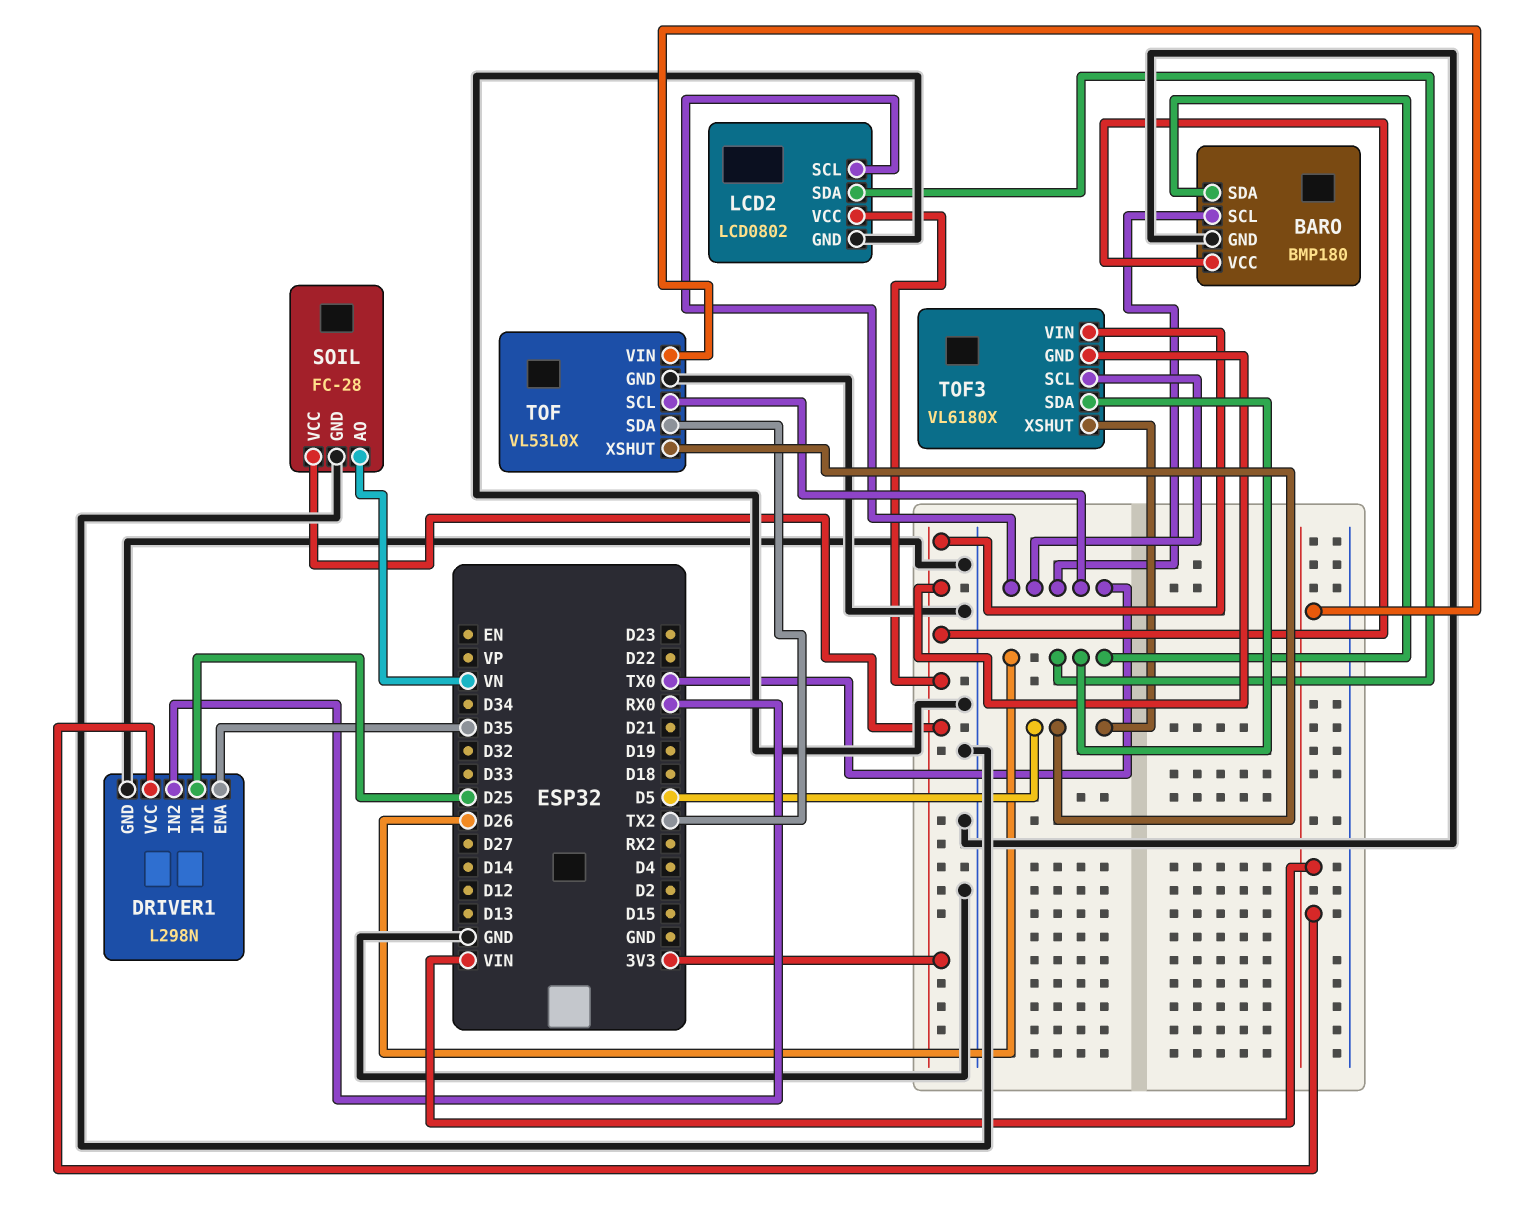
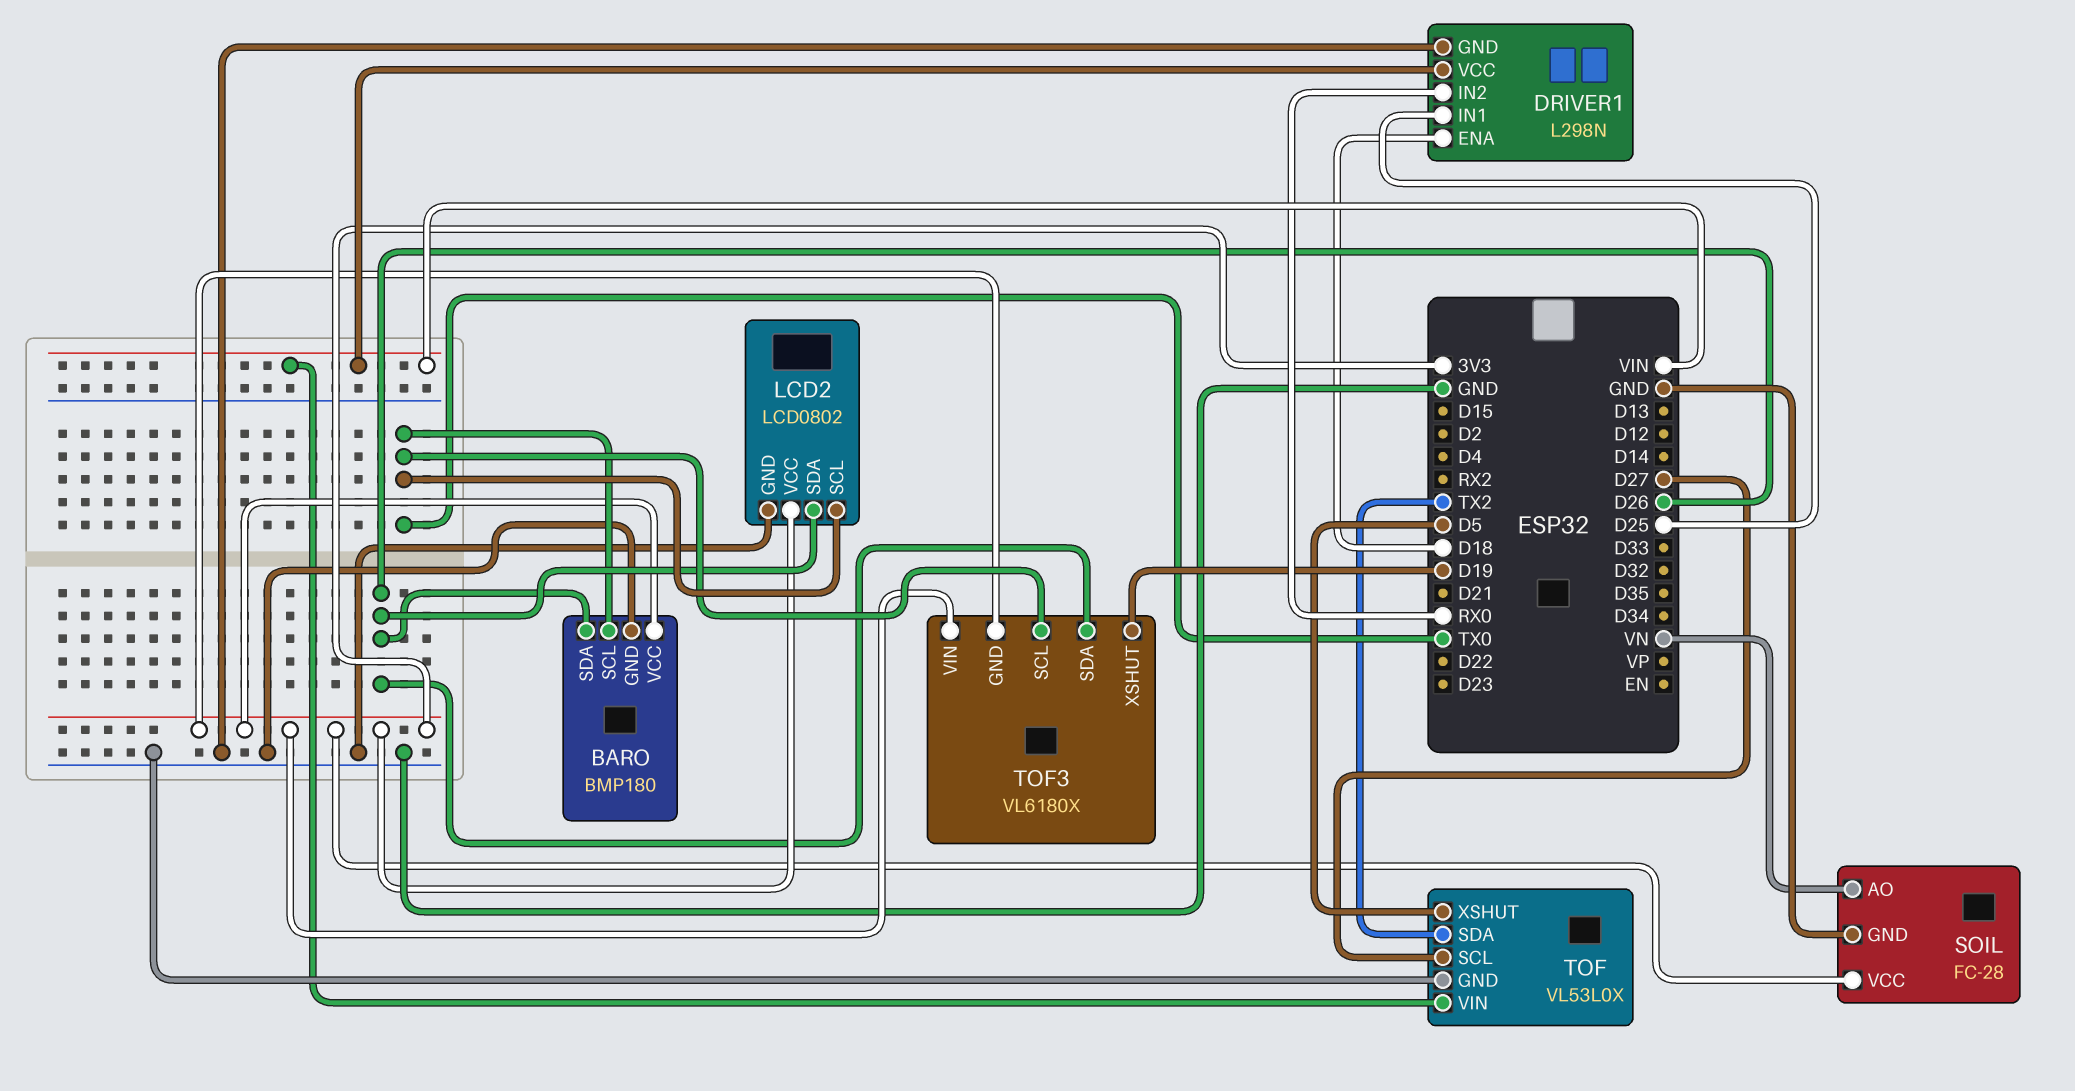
DRIVER1 pin ENA: D35 -> D18
TOF pin SCL: TX0 -> D27
TOF3 pin XSHUT: D5 -> D19

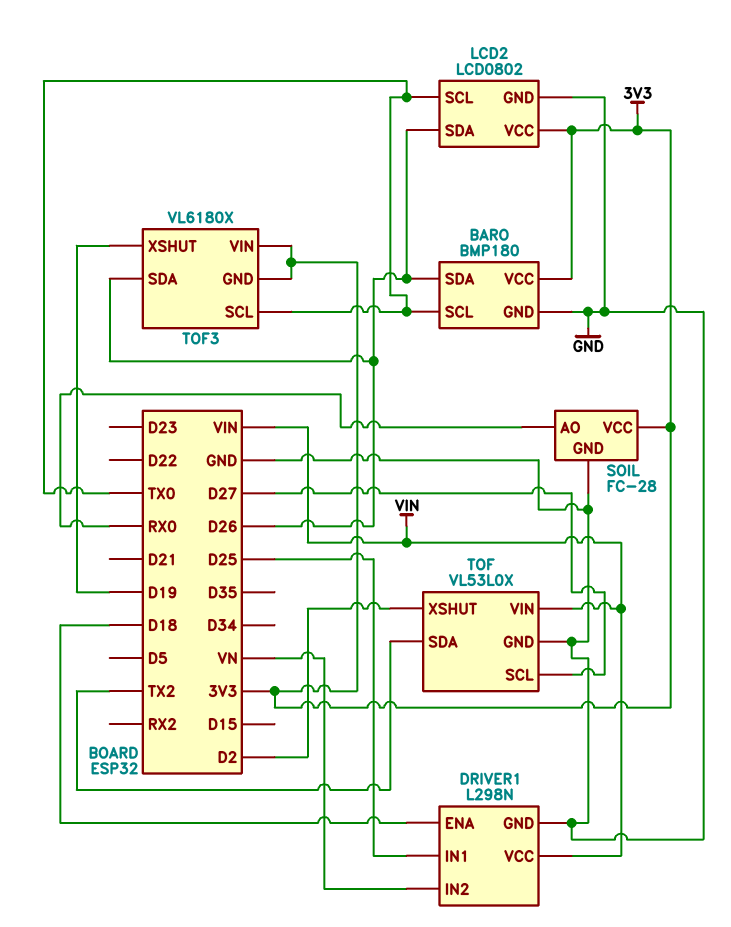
DRIVER1 pin IN2: RX0 -> VN
SOIL pin AO: VN -> RX0
TOF pin XSHUT: D5 -> D2

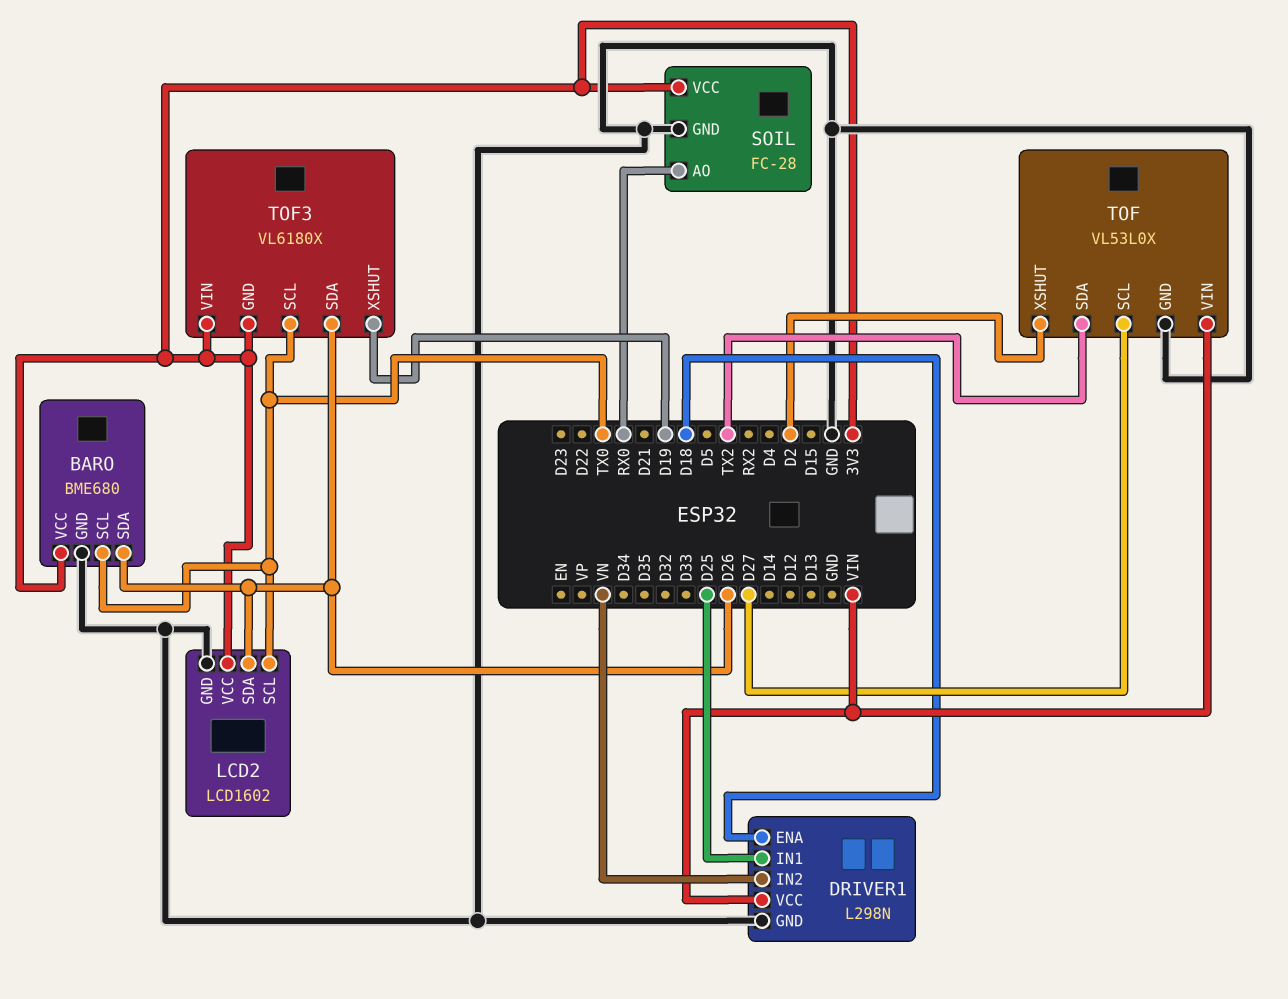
BARO: BMP180 -> BME680
LCD2: LCD0802 -> LCD1602

